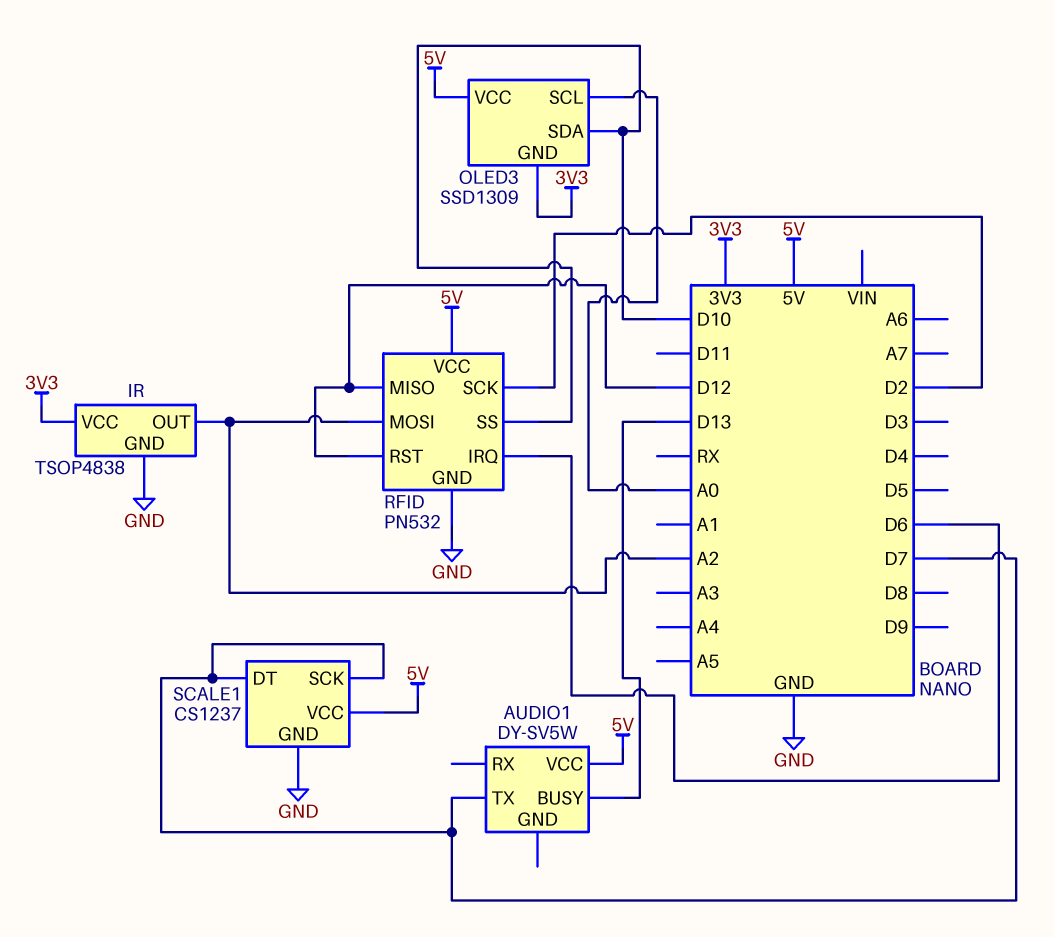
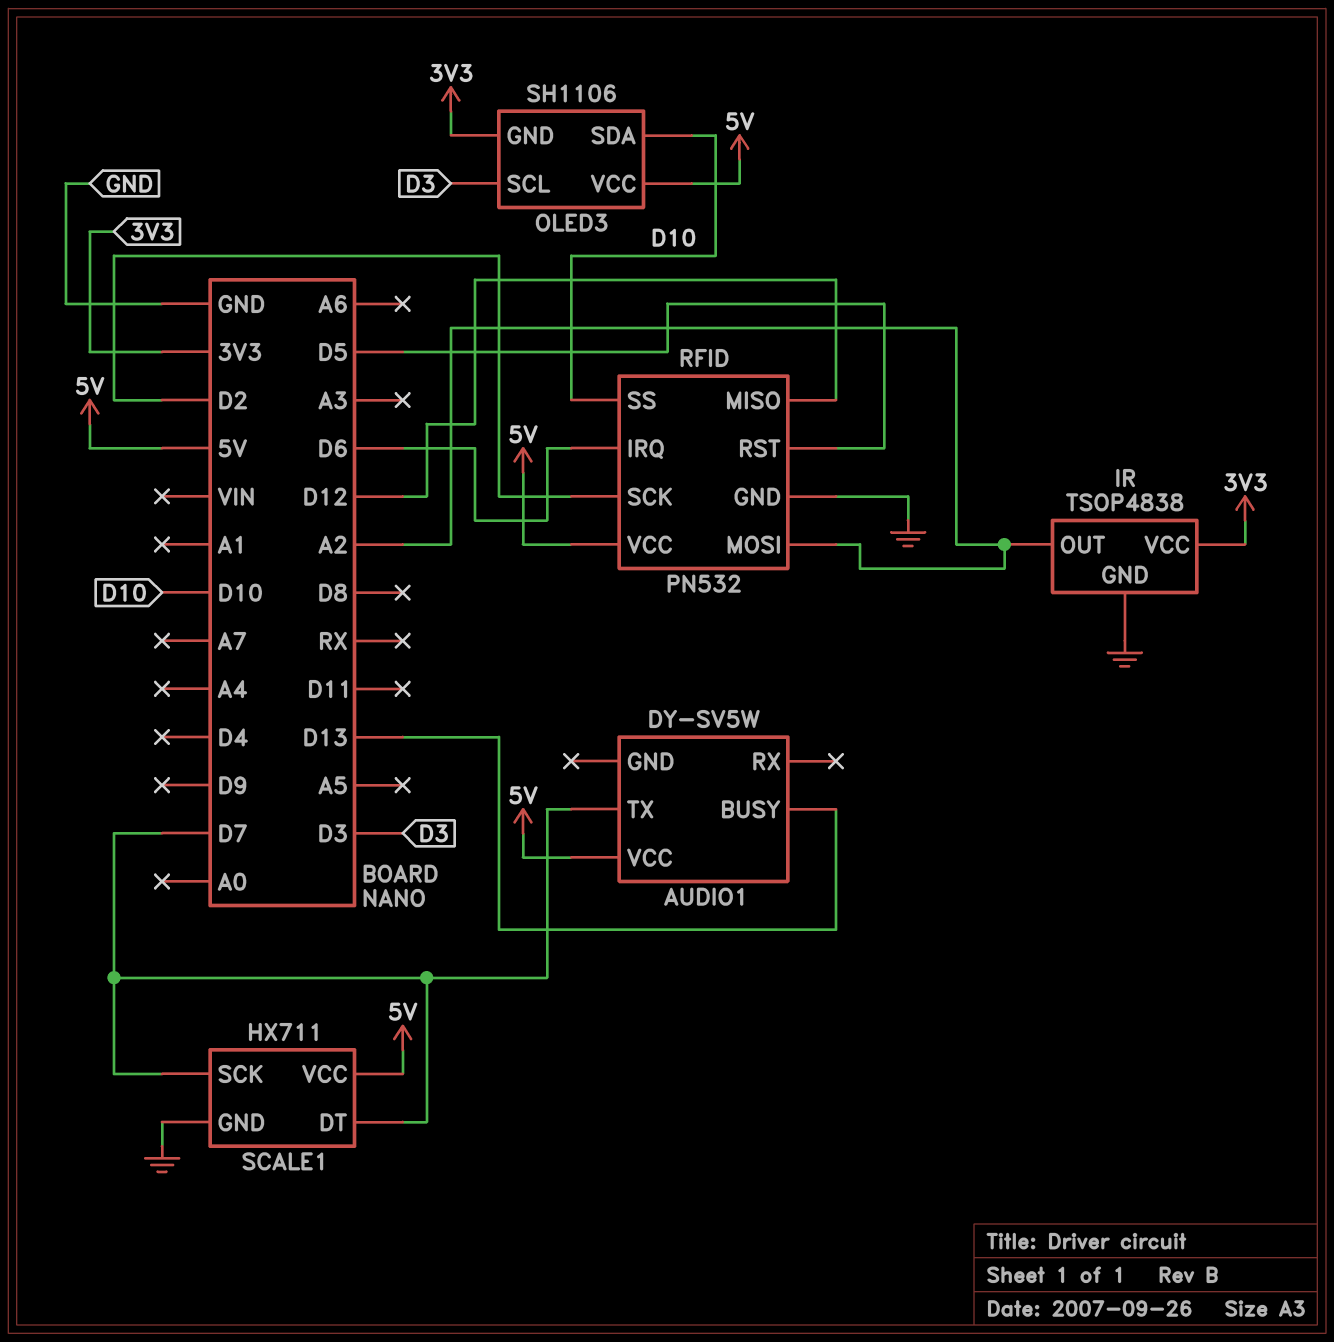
OLED3: SSD1309 -> SH1106
OLED3 pin SCL: A0 -> D3
RFID pin RST: D12 -> D5
SCALE1: CS1237 -> HX711

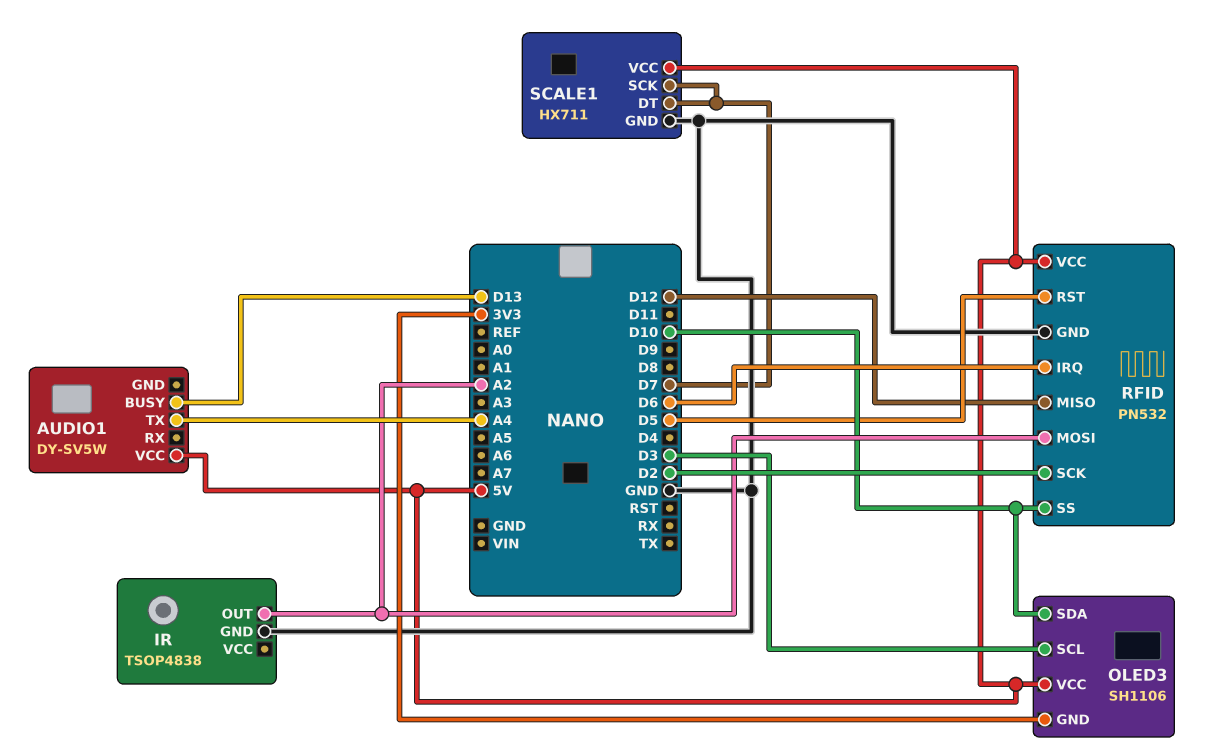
AUDIO1 pin TX: D7 -> A4
IR pin VCC: 3V3 -> none

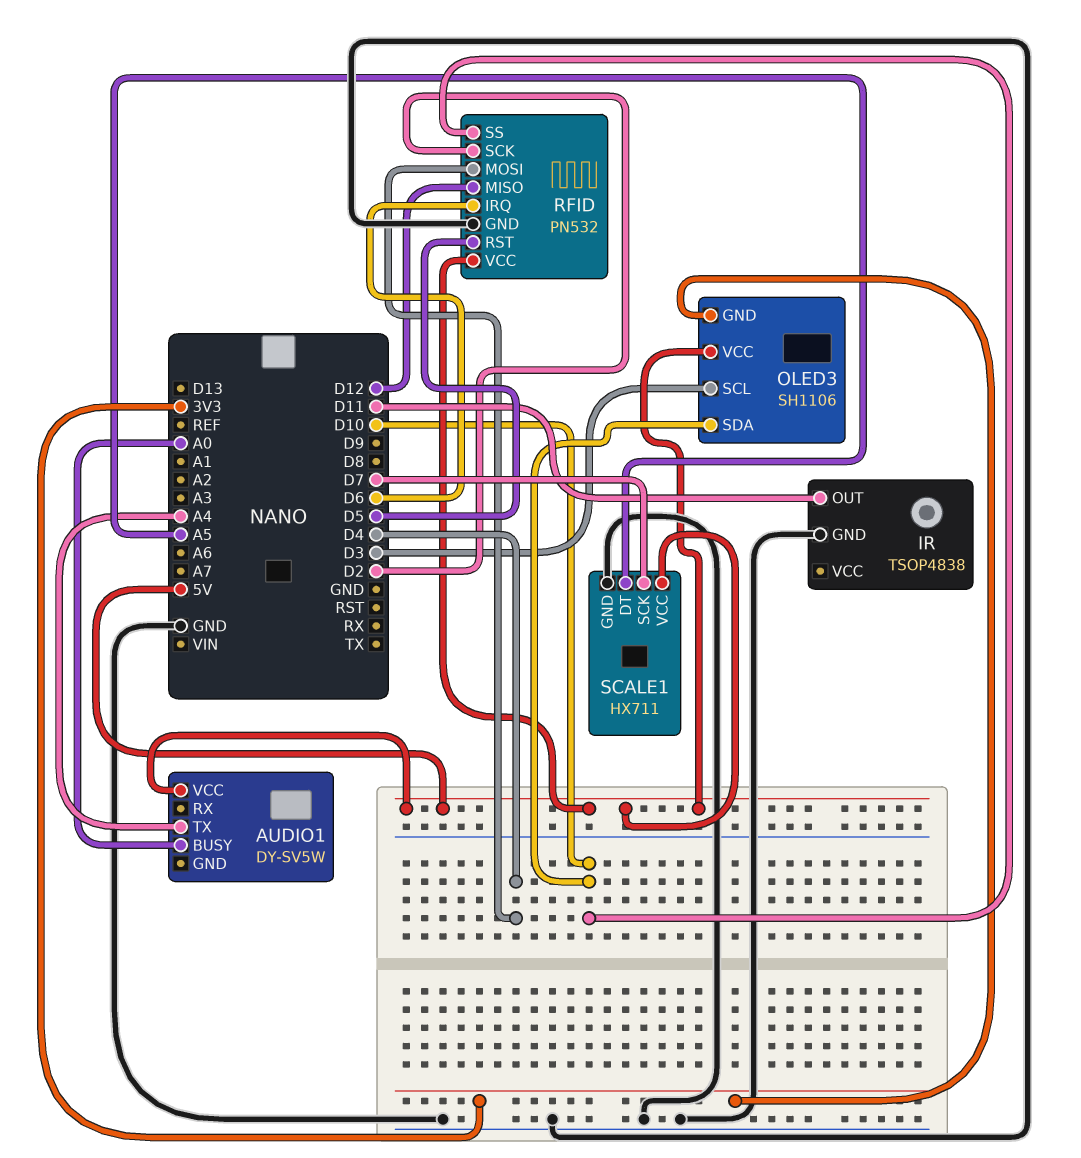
AUDIO1 pin BUSY: D13 -> A0
IR pin OUT: A2 -> D11
RFID pin MOSI: A2 -> D4
SCALE1 pin DT: D7 -> A5

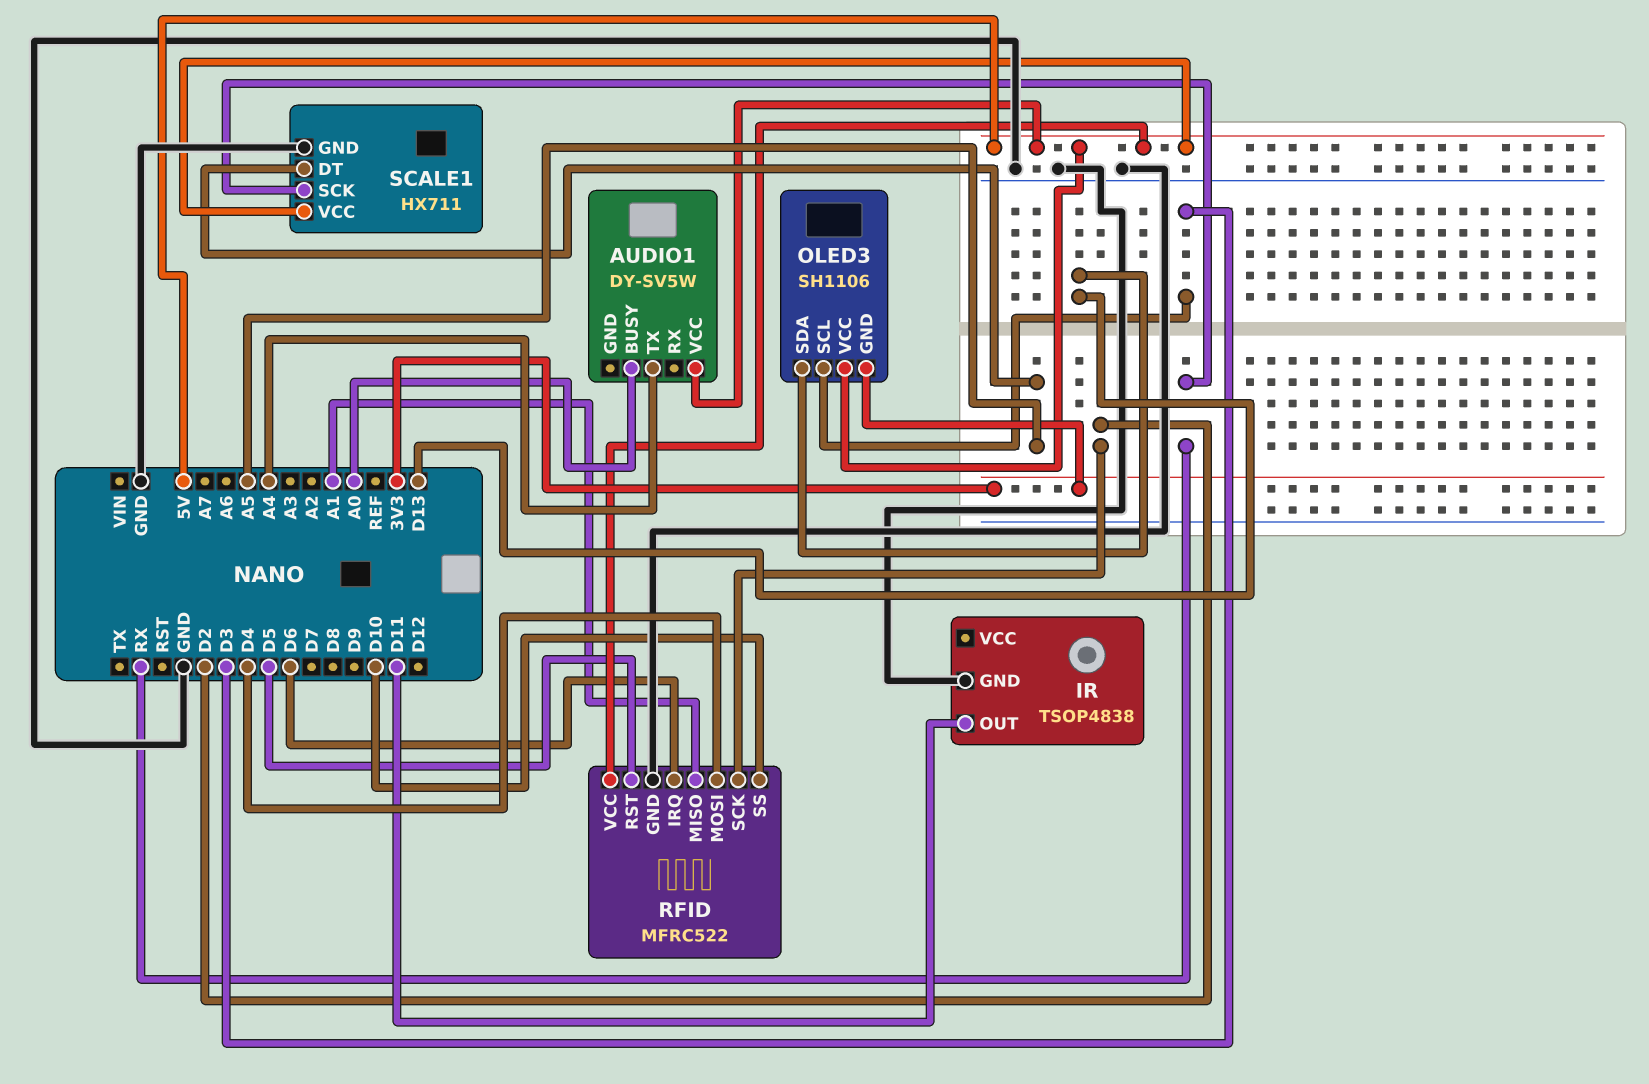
OLED3 pin SDA: D10 -> D13
RFID: PN532 -> MFRC522
RFID pin MISO: D12 -> A1
SCALE1 pin SCK: D7 -> RX

